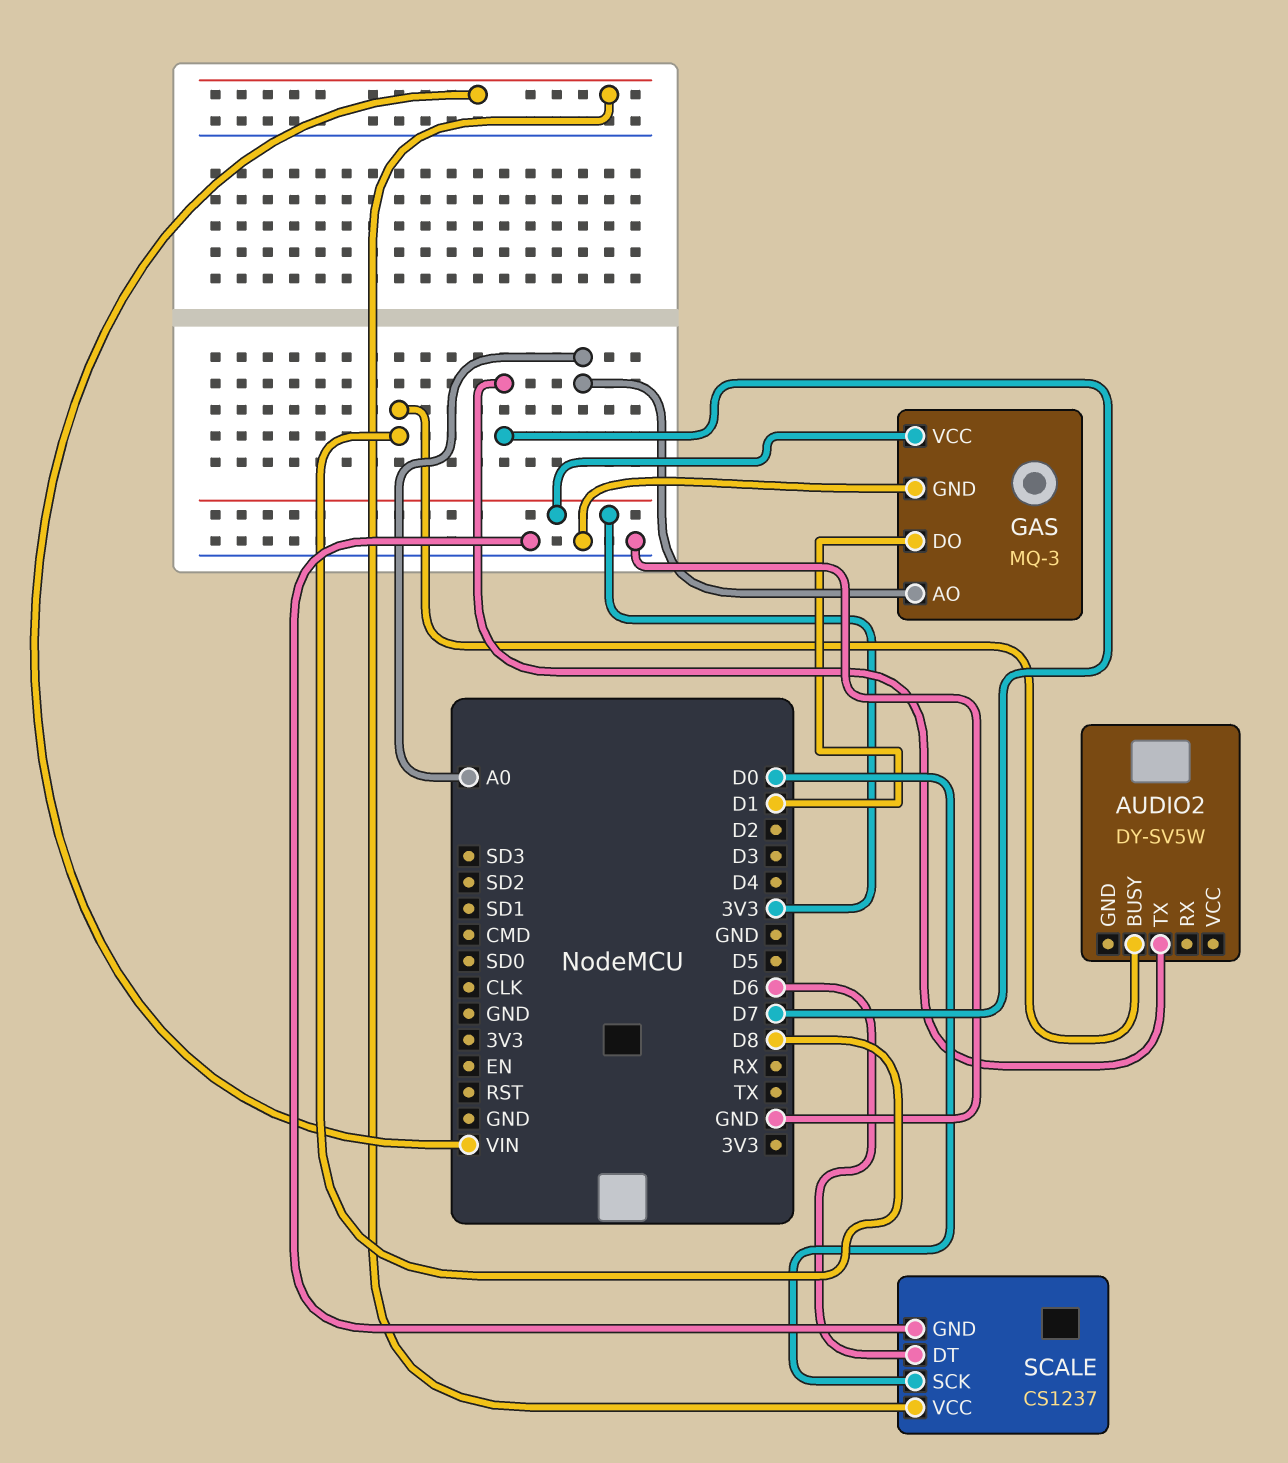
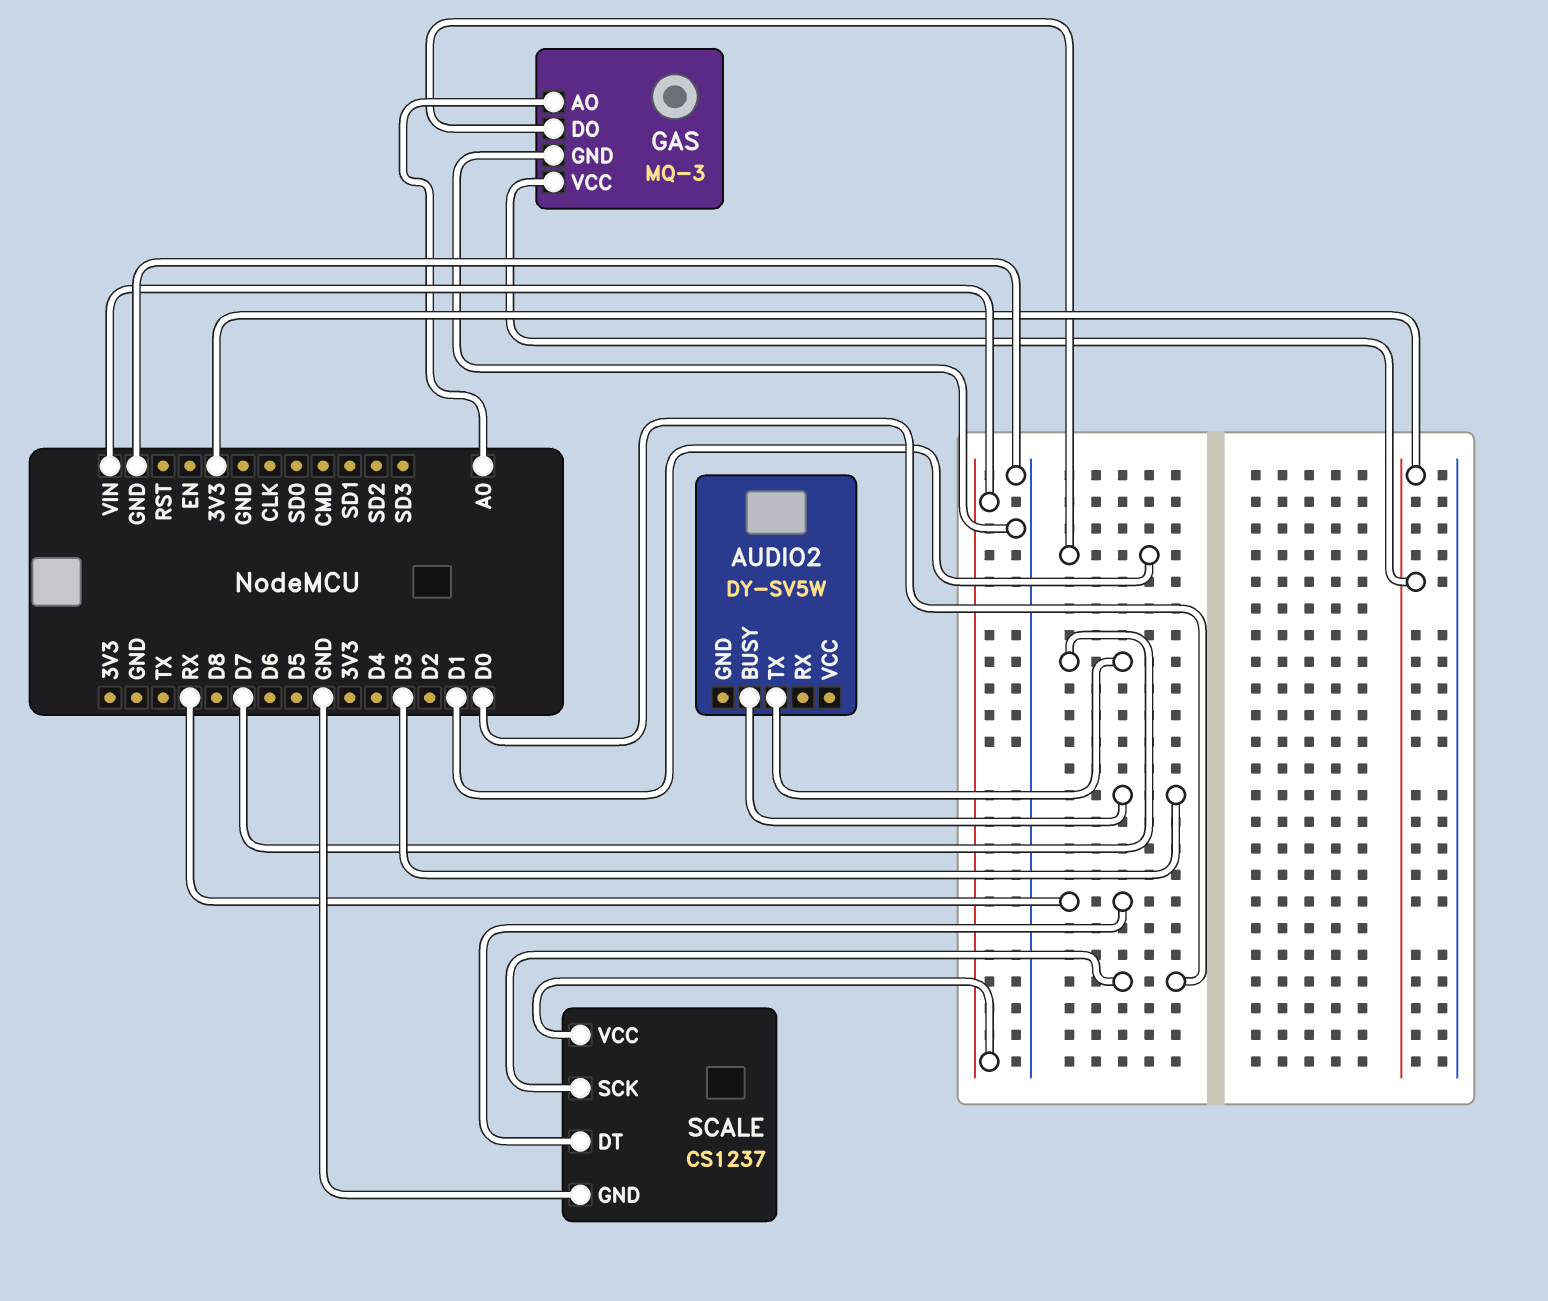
AUDIO2 pin BUSY: D8 -> D3
SCALE pin DT: D6 -> RX

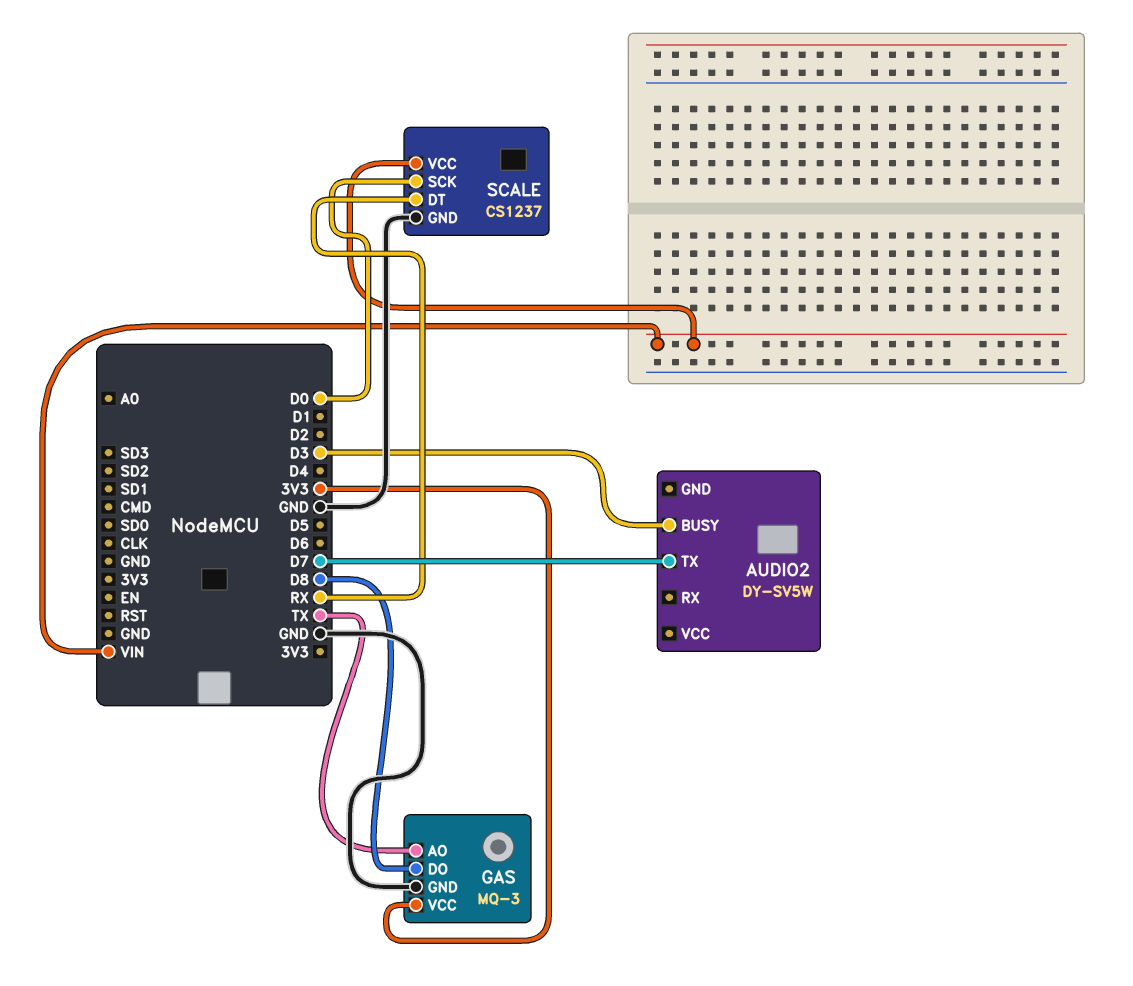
GAS pin AO: A0 -> TX
GAS pin DO: D1 -> D8

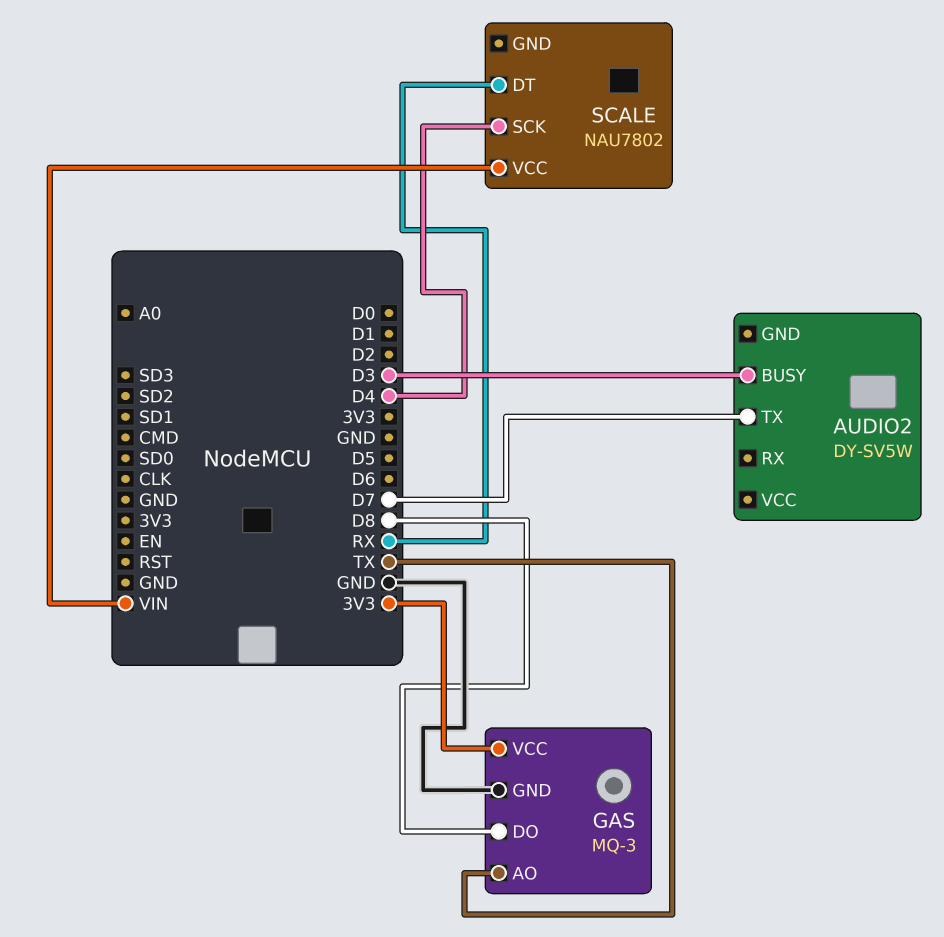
SCALE: CS1237 -> NAU7802
SCALE pin GND: GND -> none
SCALE pin SCK: D0 -> D4

